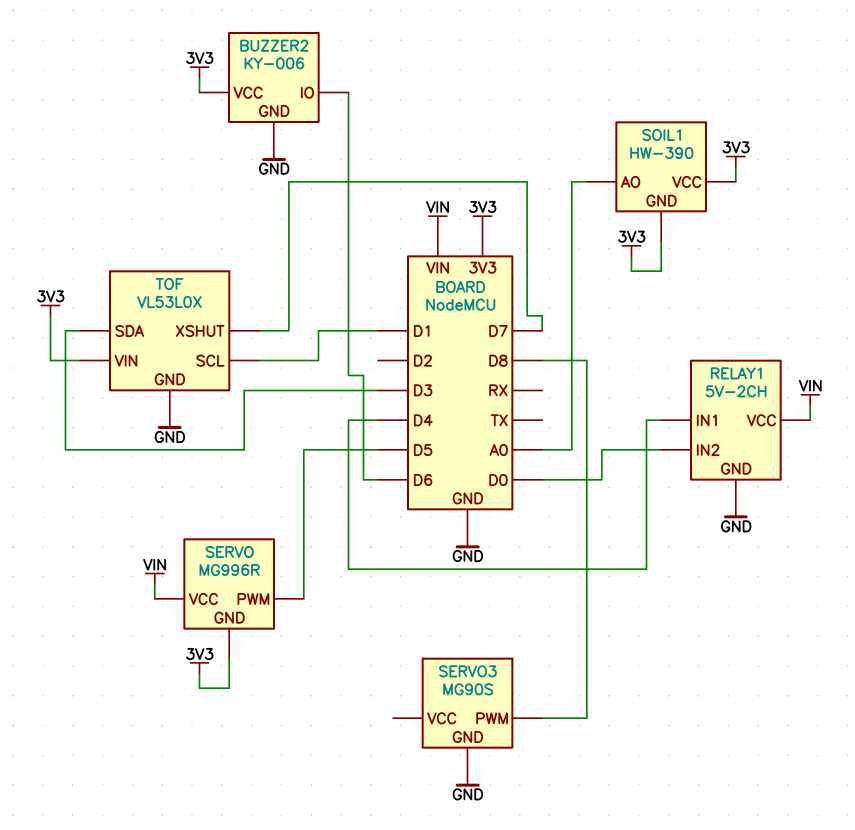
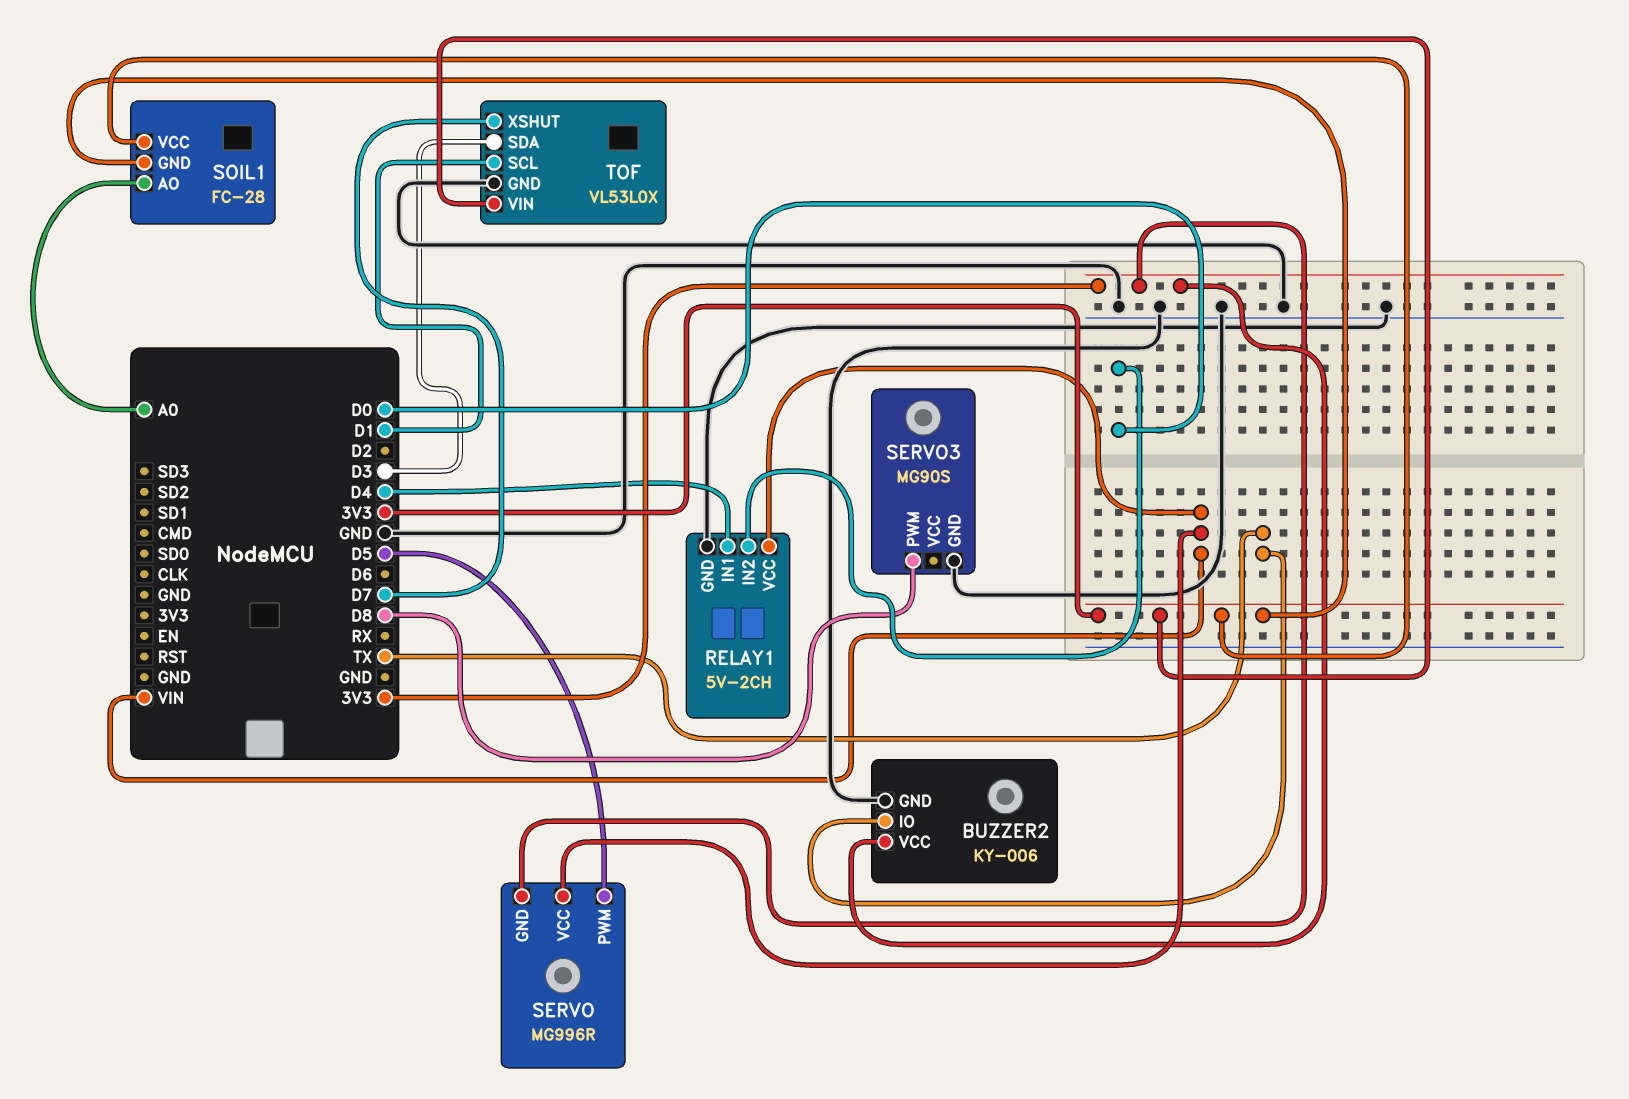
BUZZER2 pin IO: D6 -> TX
SOIL1: HW-390 -> FC-28

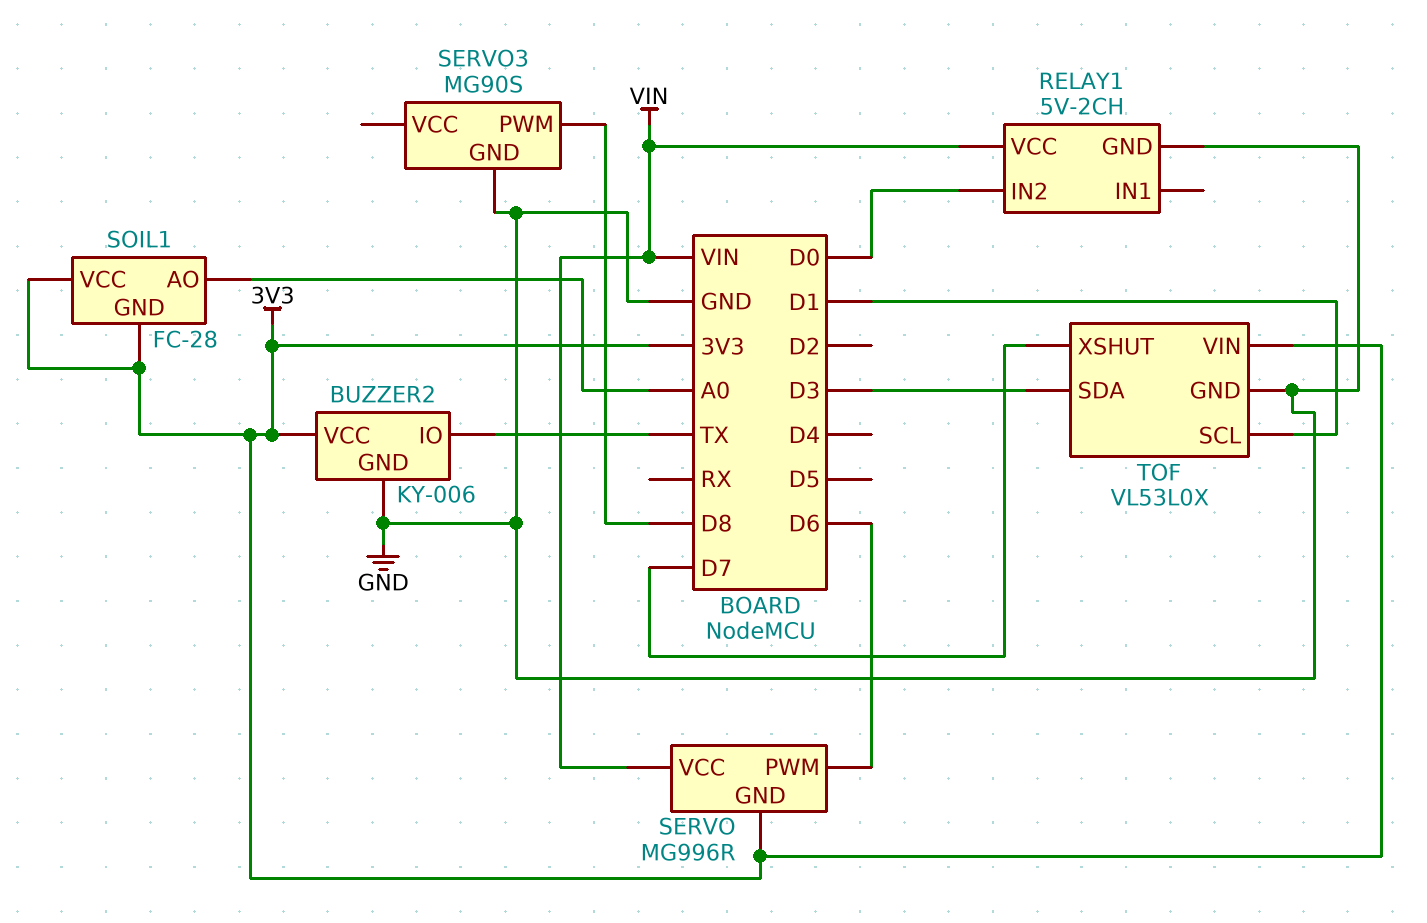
RELAY1 pin IN1: D4 -> none
SERVO pin PWM: D5 -> D6

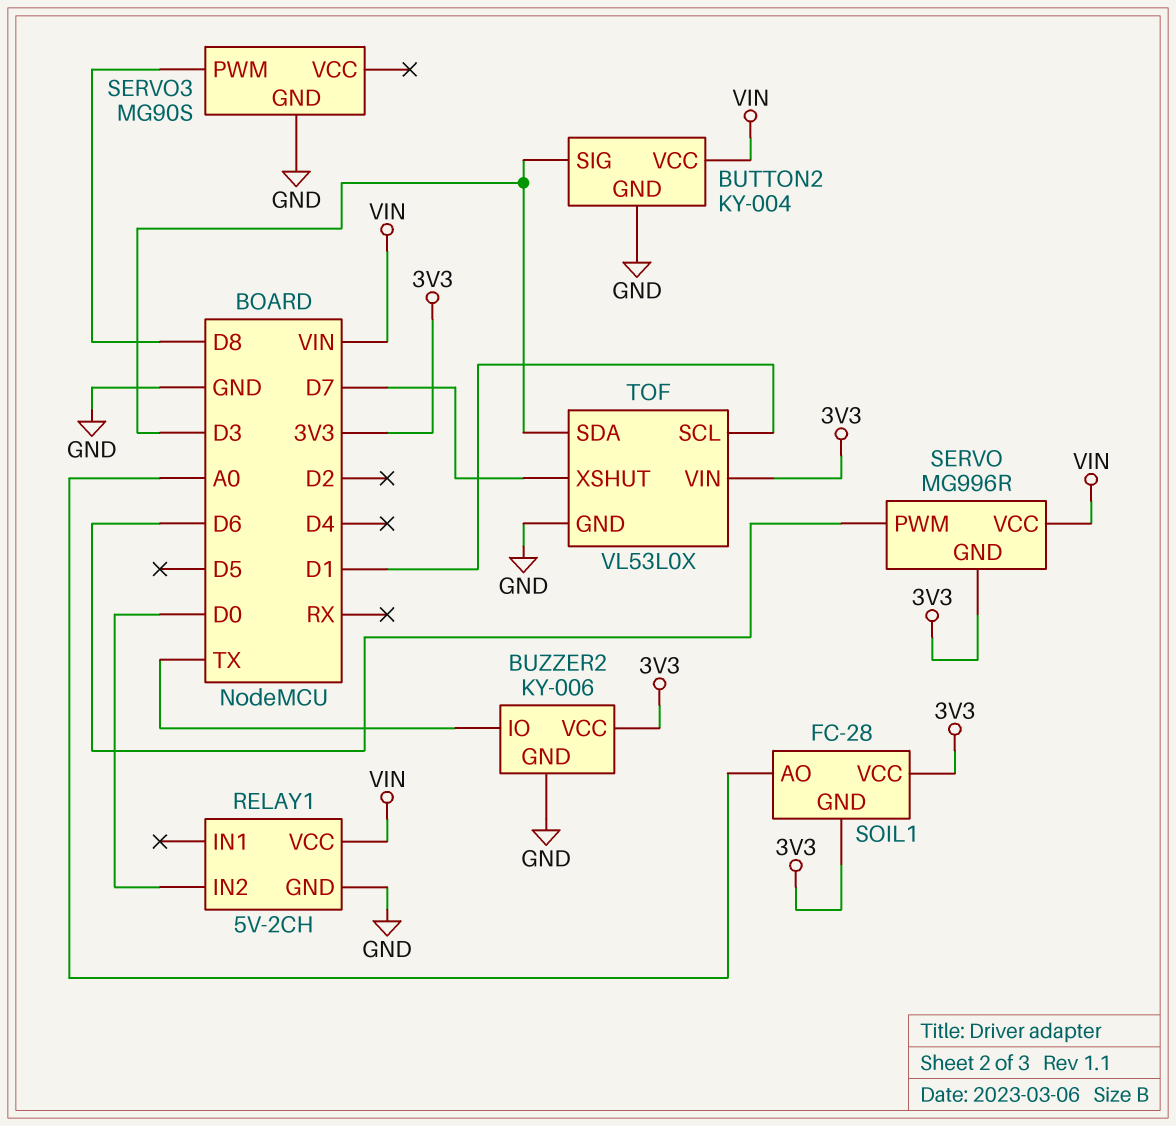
BUTTON2: none -> KY-004
BUTTON2 pin GND: none -> GND
BUTTON2 pin SIG: none -> D3
BUTTON2 pin VCC: none -> VIN

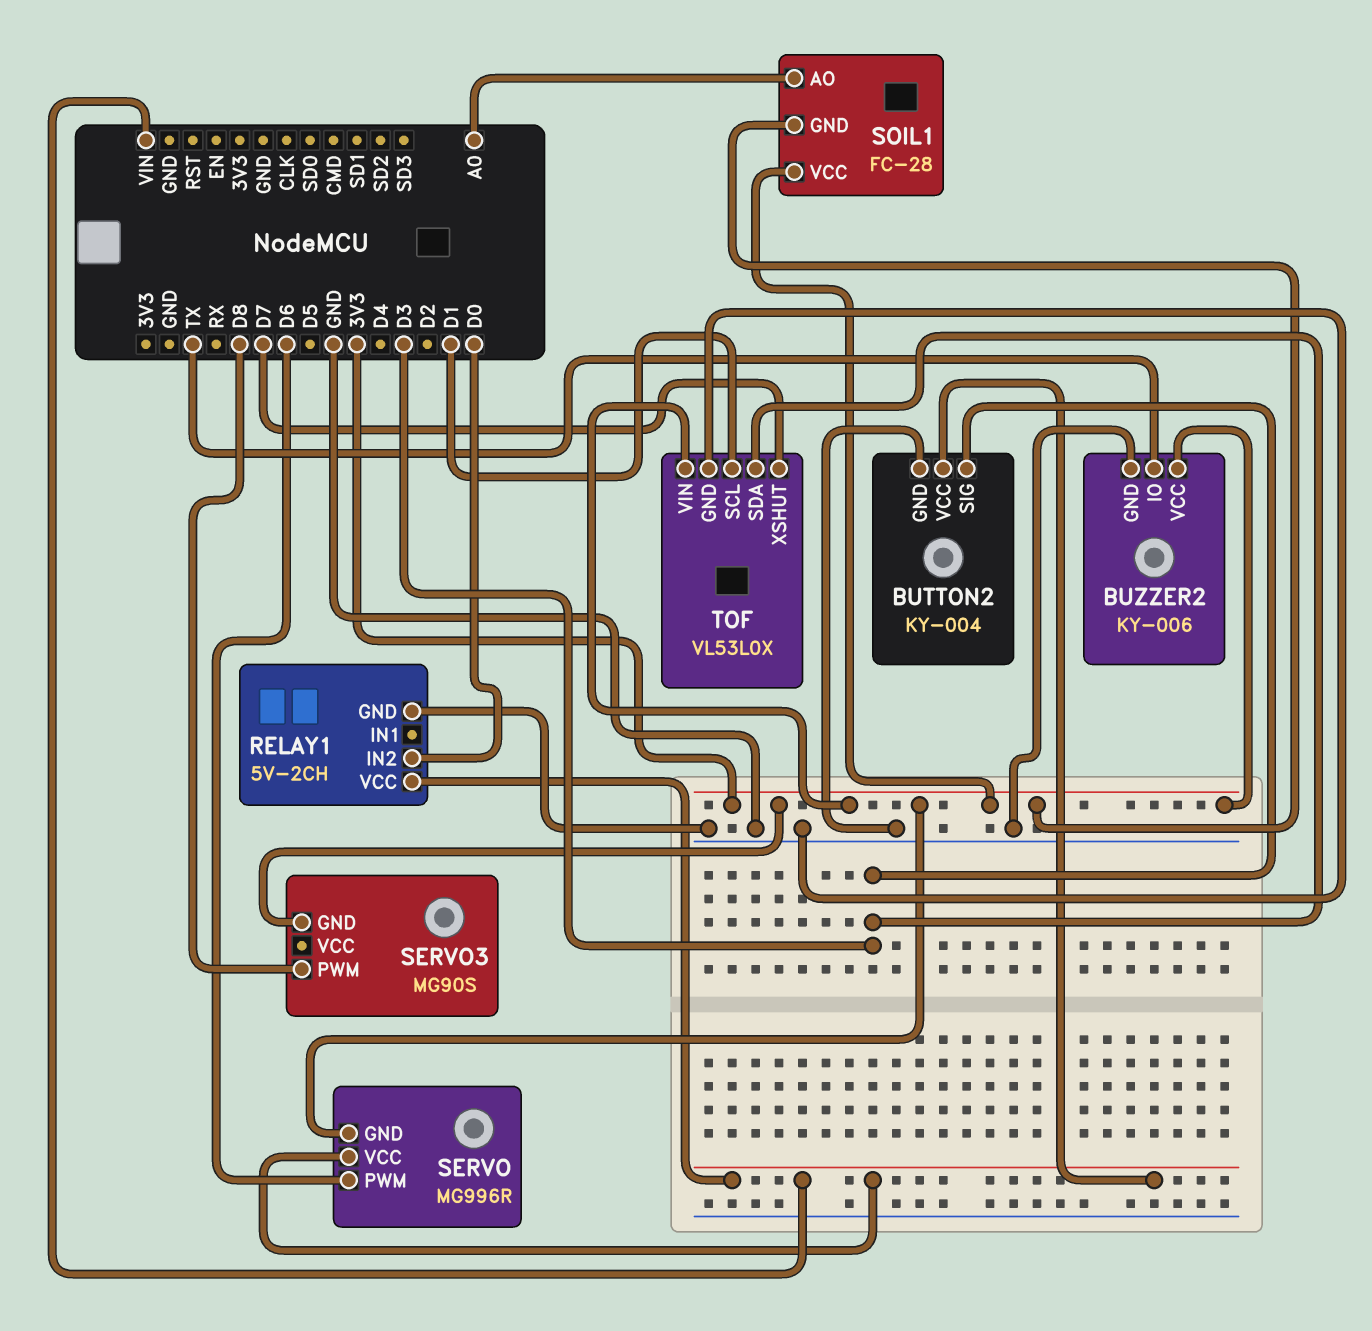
SERVO3 pin GND: GND -> 3V3

